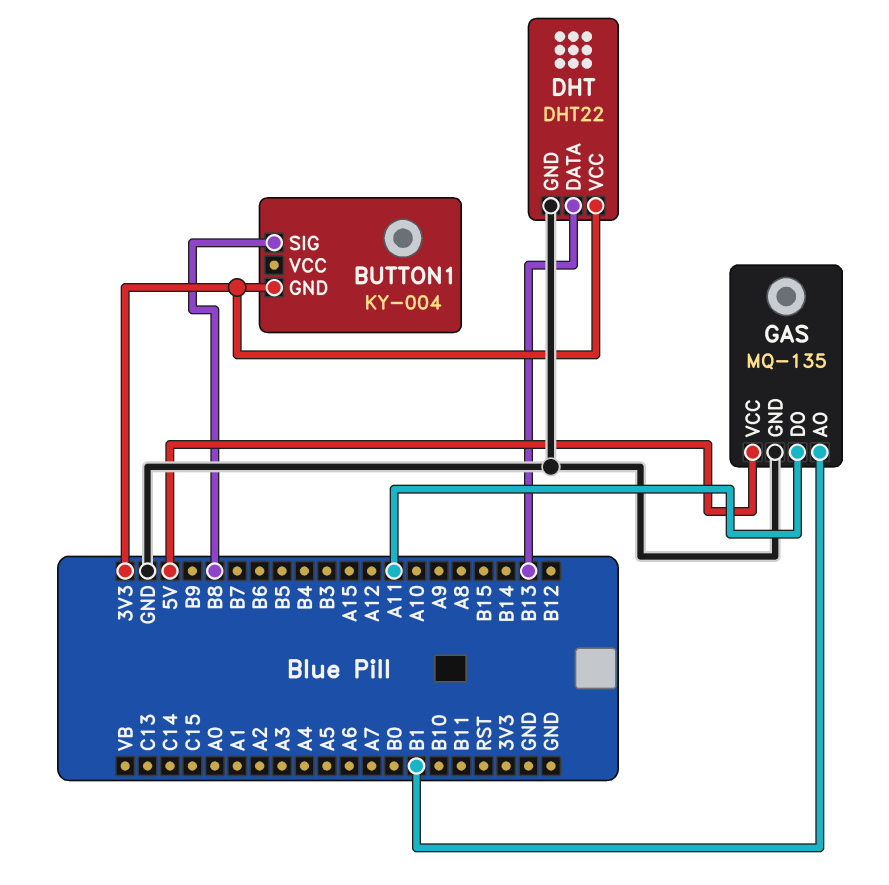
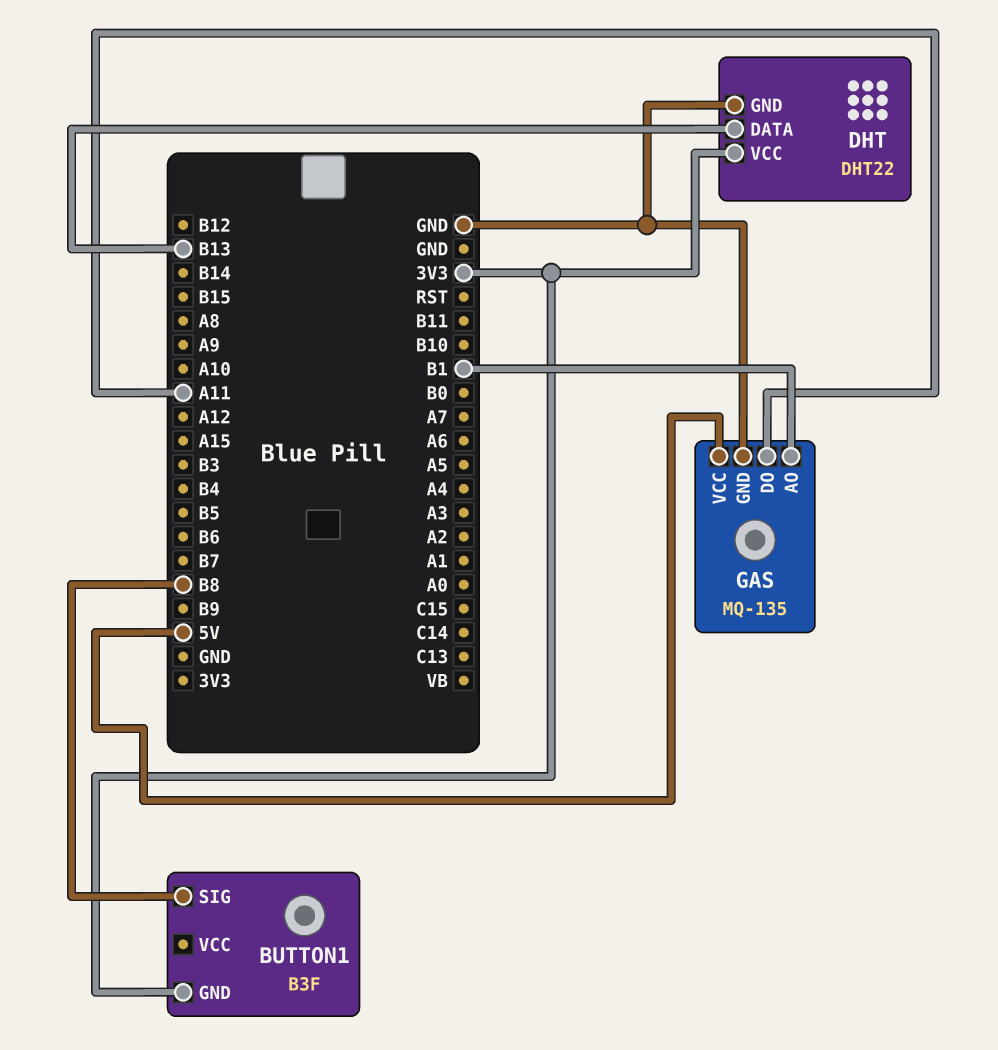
BUTTON1: KY-004 -> B3F

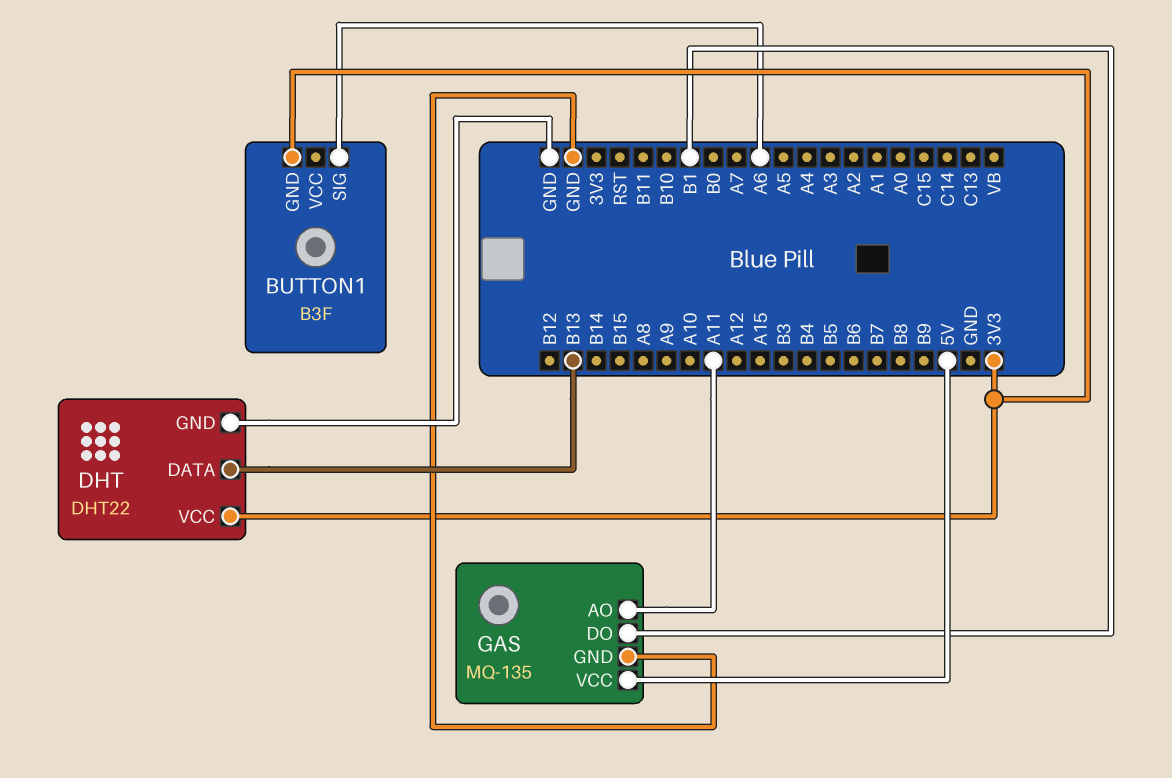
BUTTON1 pin SIG: B8 -> A6
GAS pin AO: B1 -> A11
GAS pin DO: A11 -> B1

